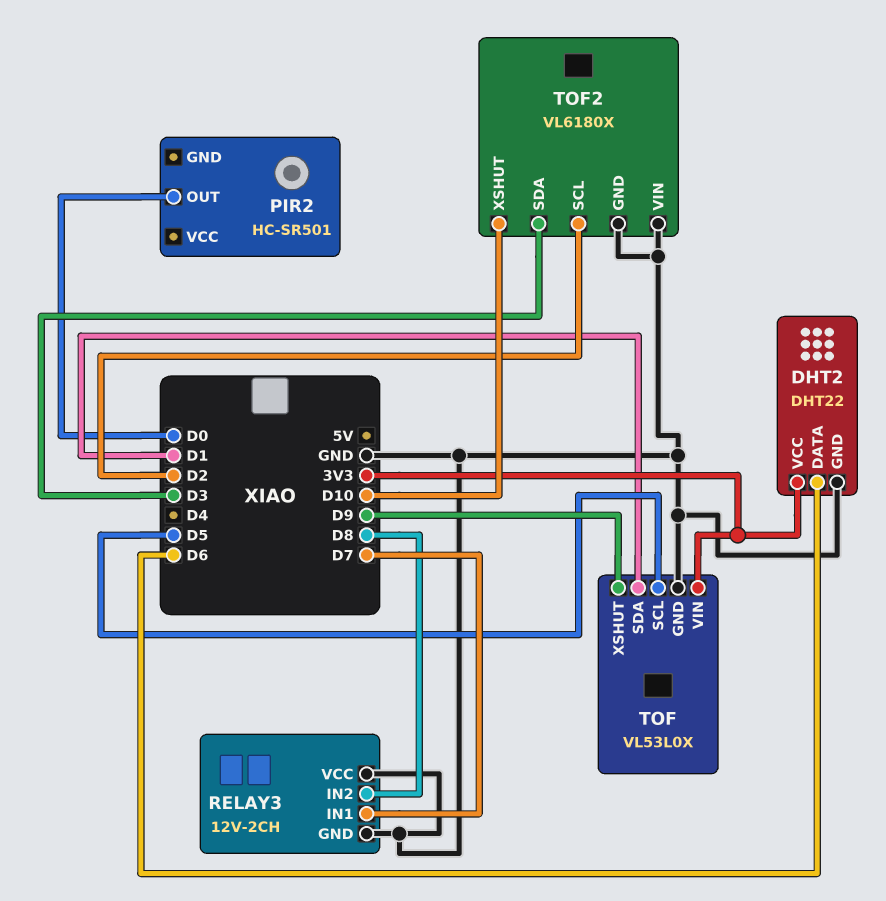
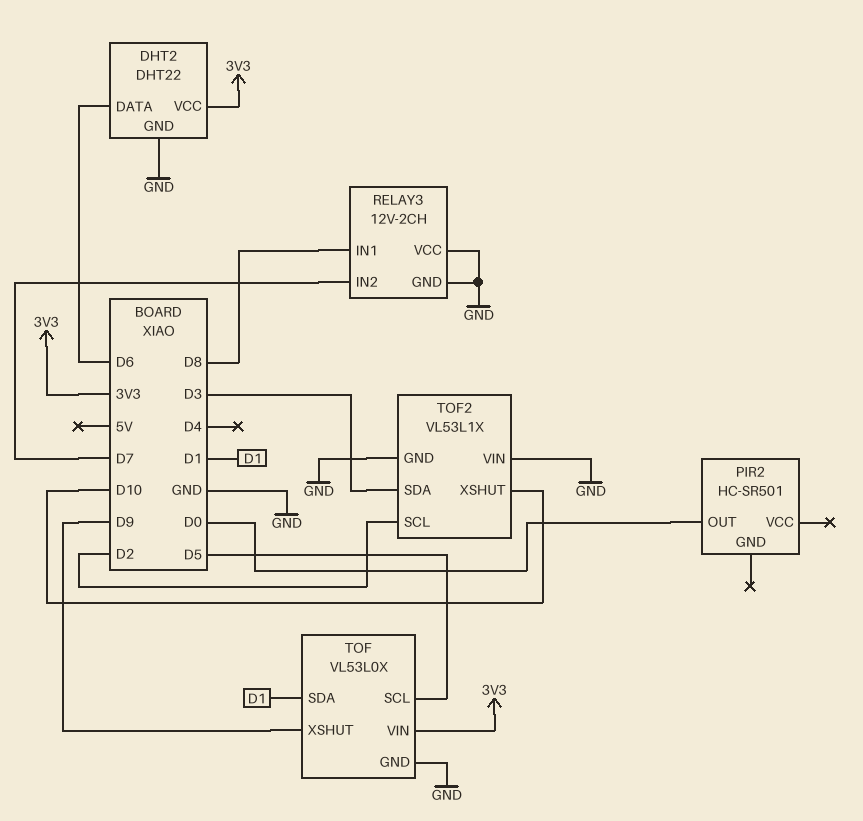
RELAY3 pin IN1: D7 -> D8
RELAY3 pin IN2: D8 -> D7
TOF2: VL6180X -> VL53L1X

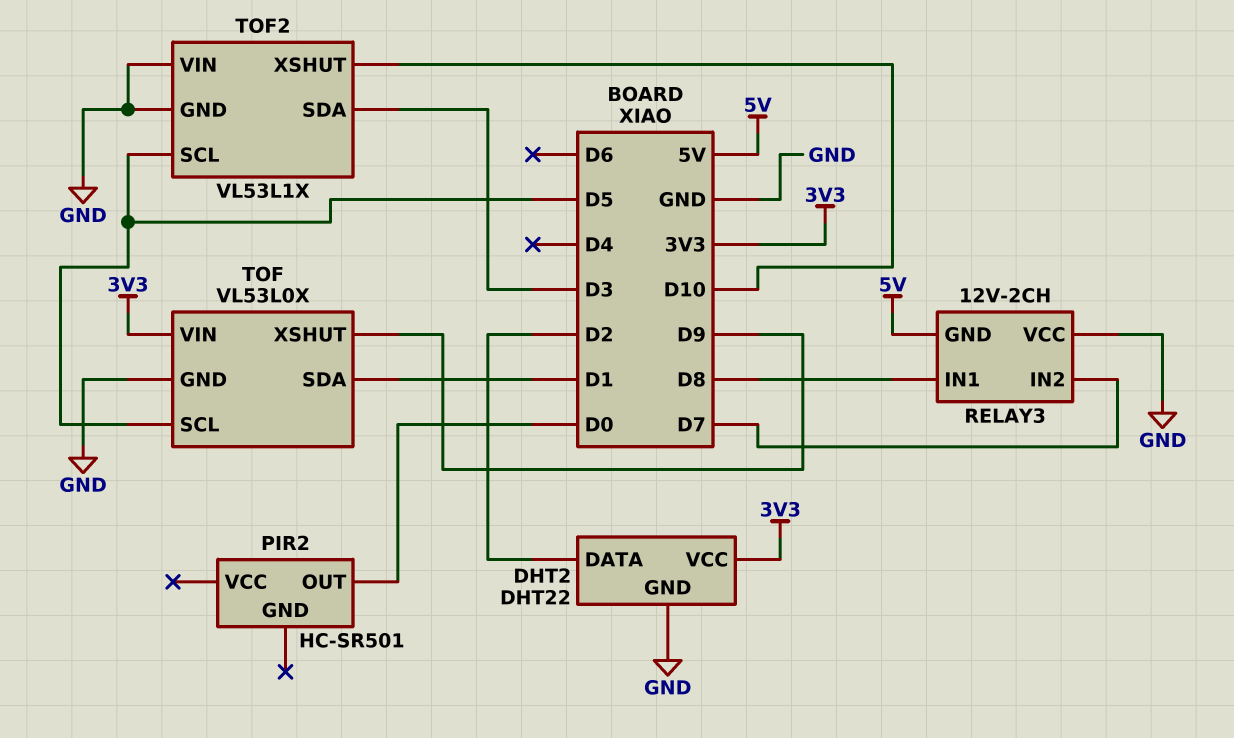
DHT2 pin DATA: D6 -> D2
RELAY3 pin GND: GND -> 5V
TOF2 pin SCL: D2 -> D5

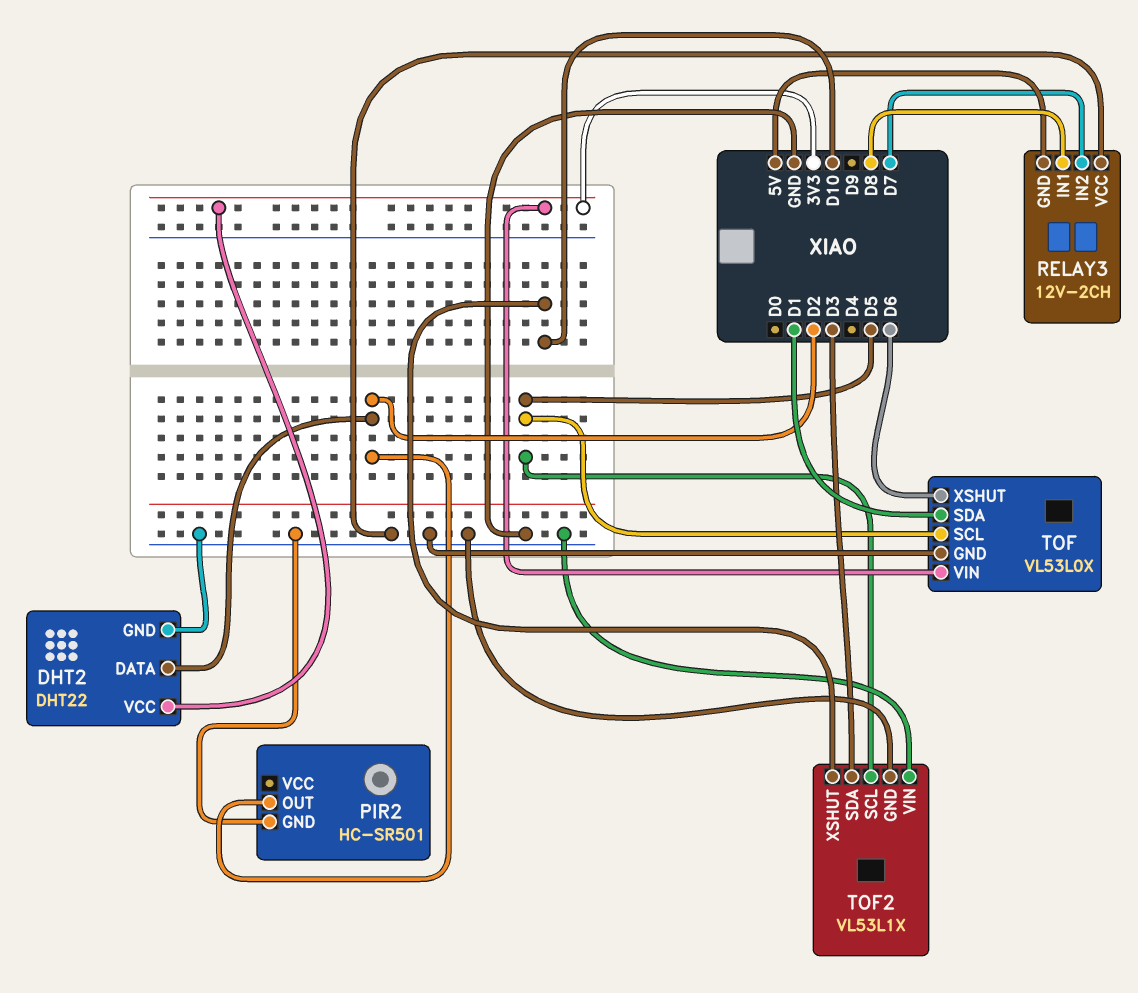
PIR2 pin GND: none -> GND
PIR2 pin OUT: D0 -> D2
TOF pin XSHUT: D9 -> D6

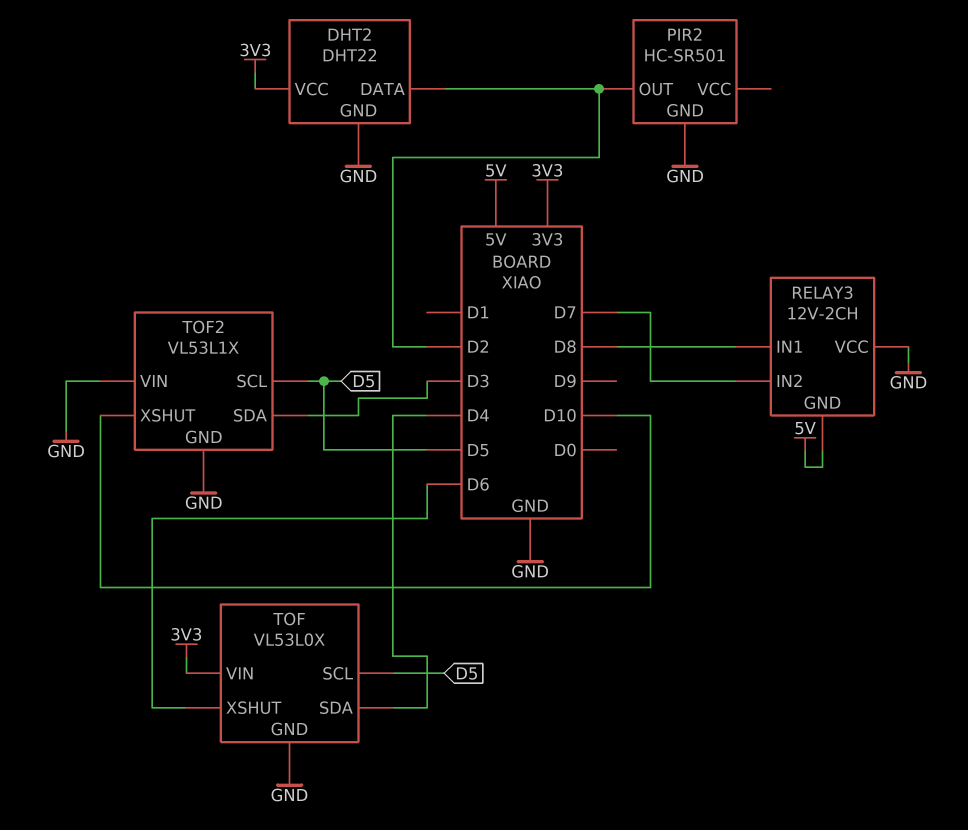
TOF pin SDA: D1 -> D4

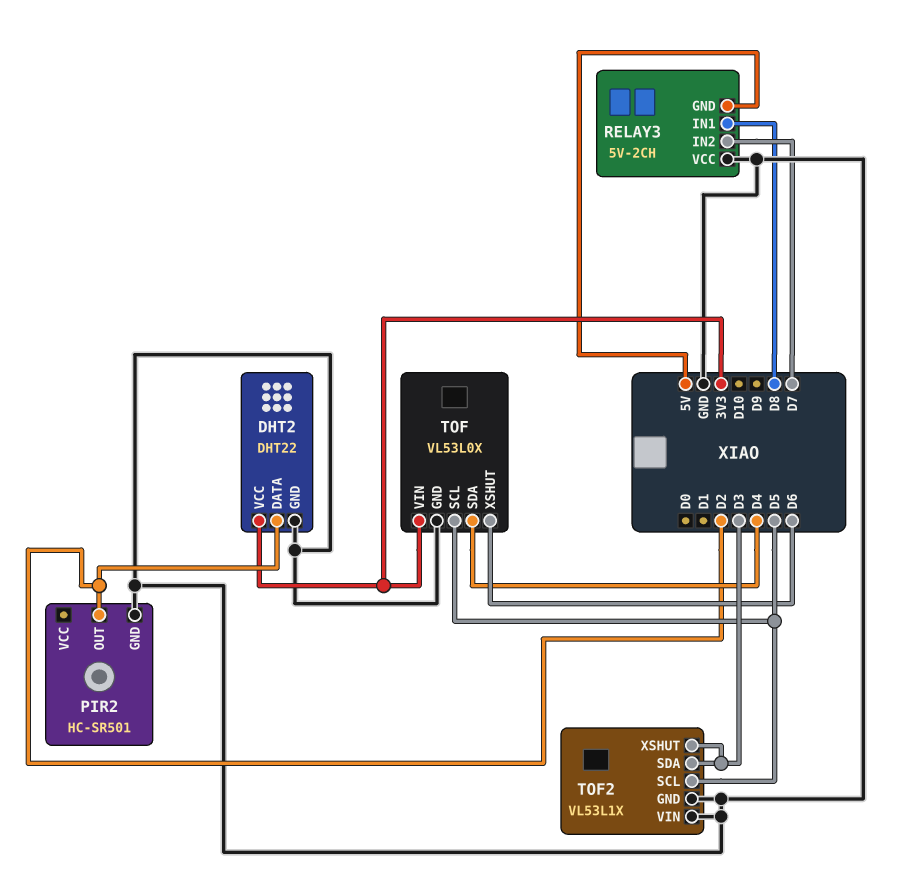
RELAY3: 12V-2CH -> 5V-2CH
TOF2 pin XSHUT: D10 -> D3

